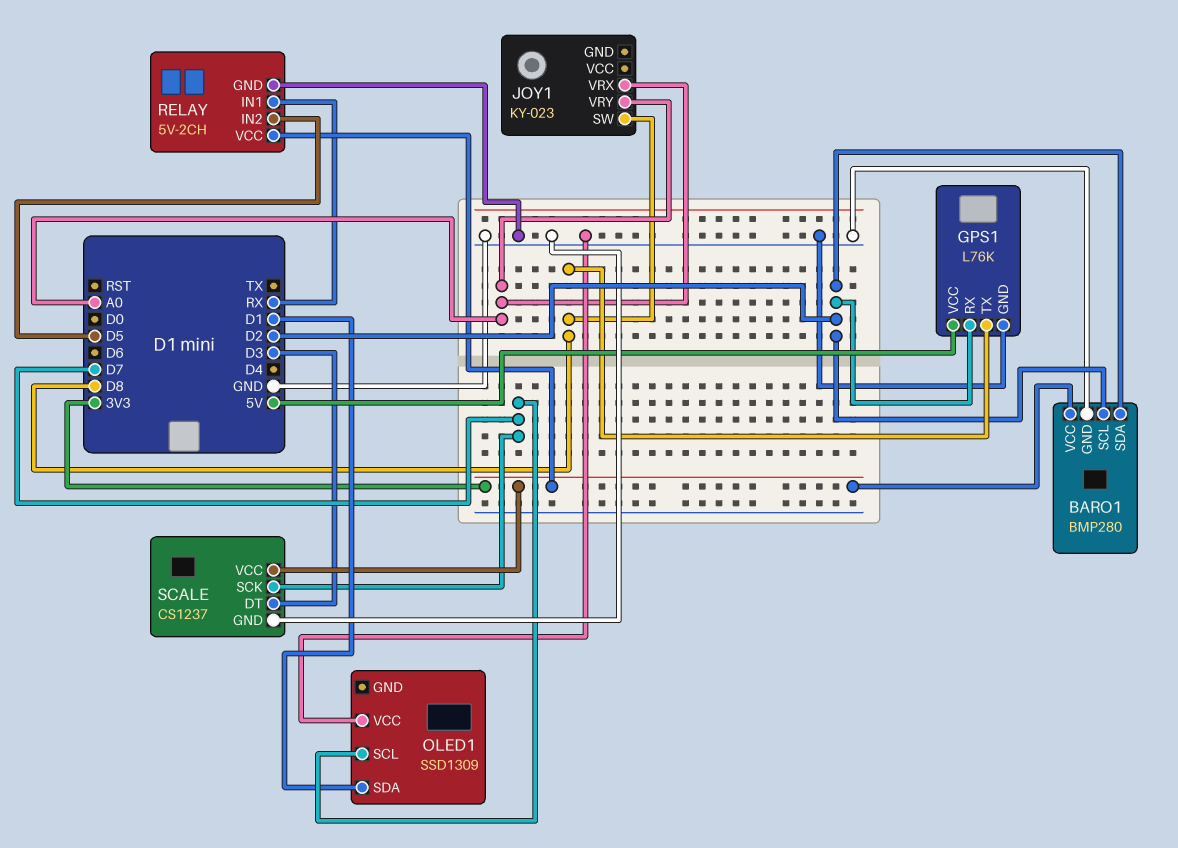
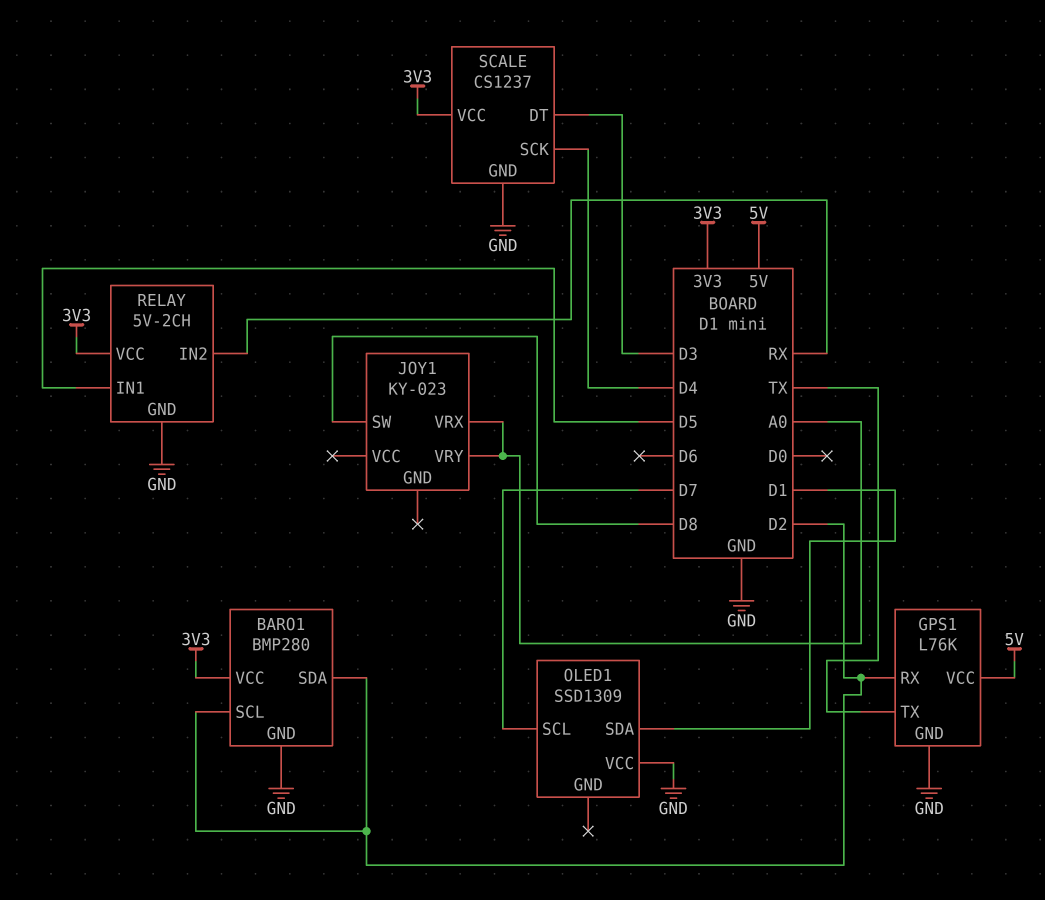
GPS1 pin TX: D8 -> TX
RELAY pin IN1: RX -> D5
RELAY pin IN2: D5 -> RX
SCALE pin SCK: D7 -> D4

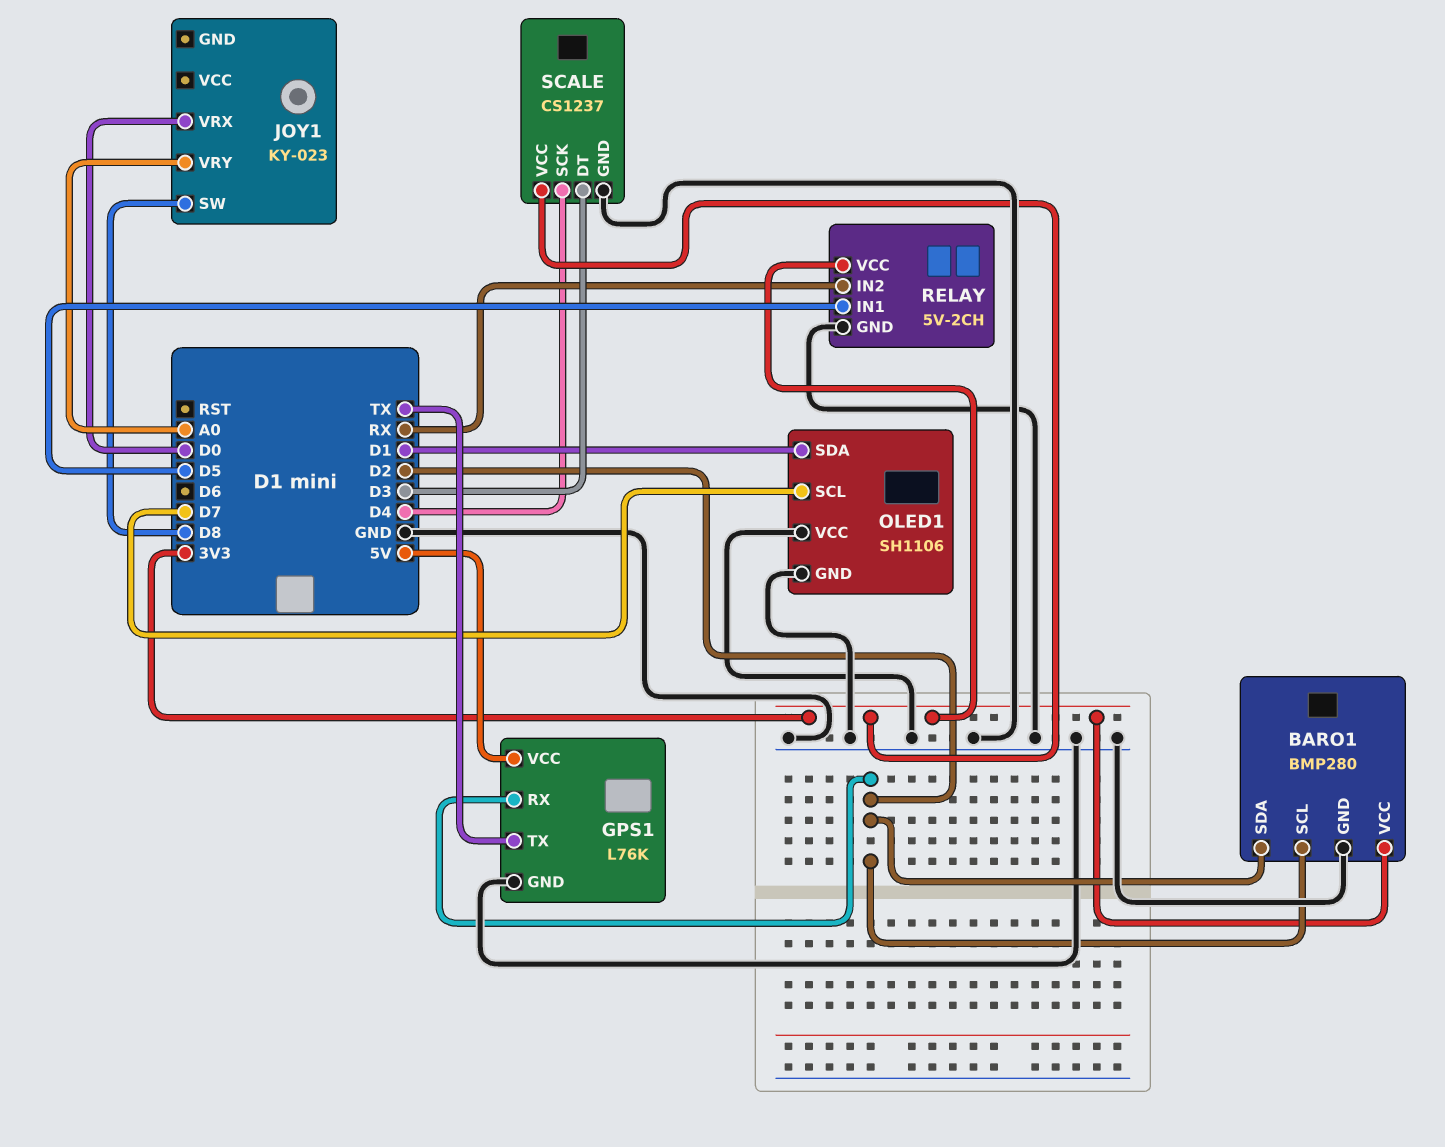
JOY1 pin VRX: A0 -> D0
OLED1: SSD1309 -> SH1106
OLED1 pin GND: none -> GND

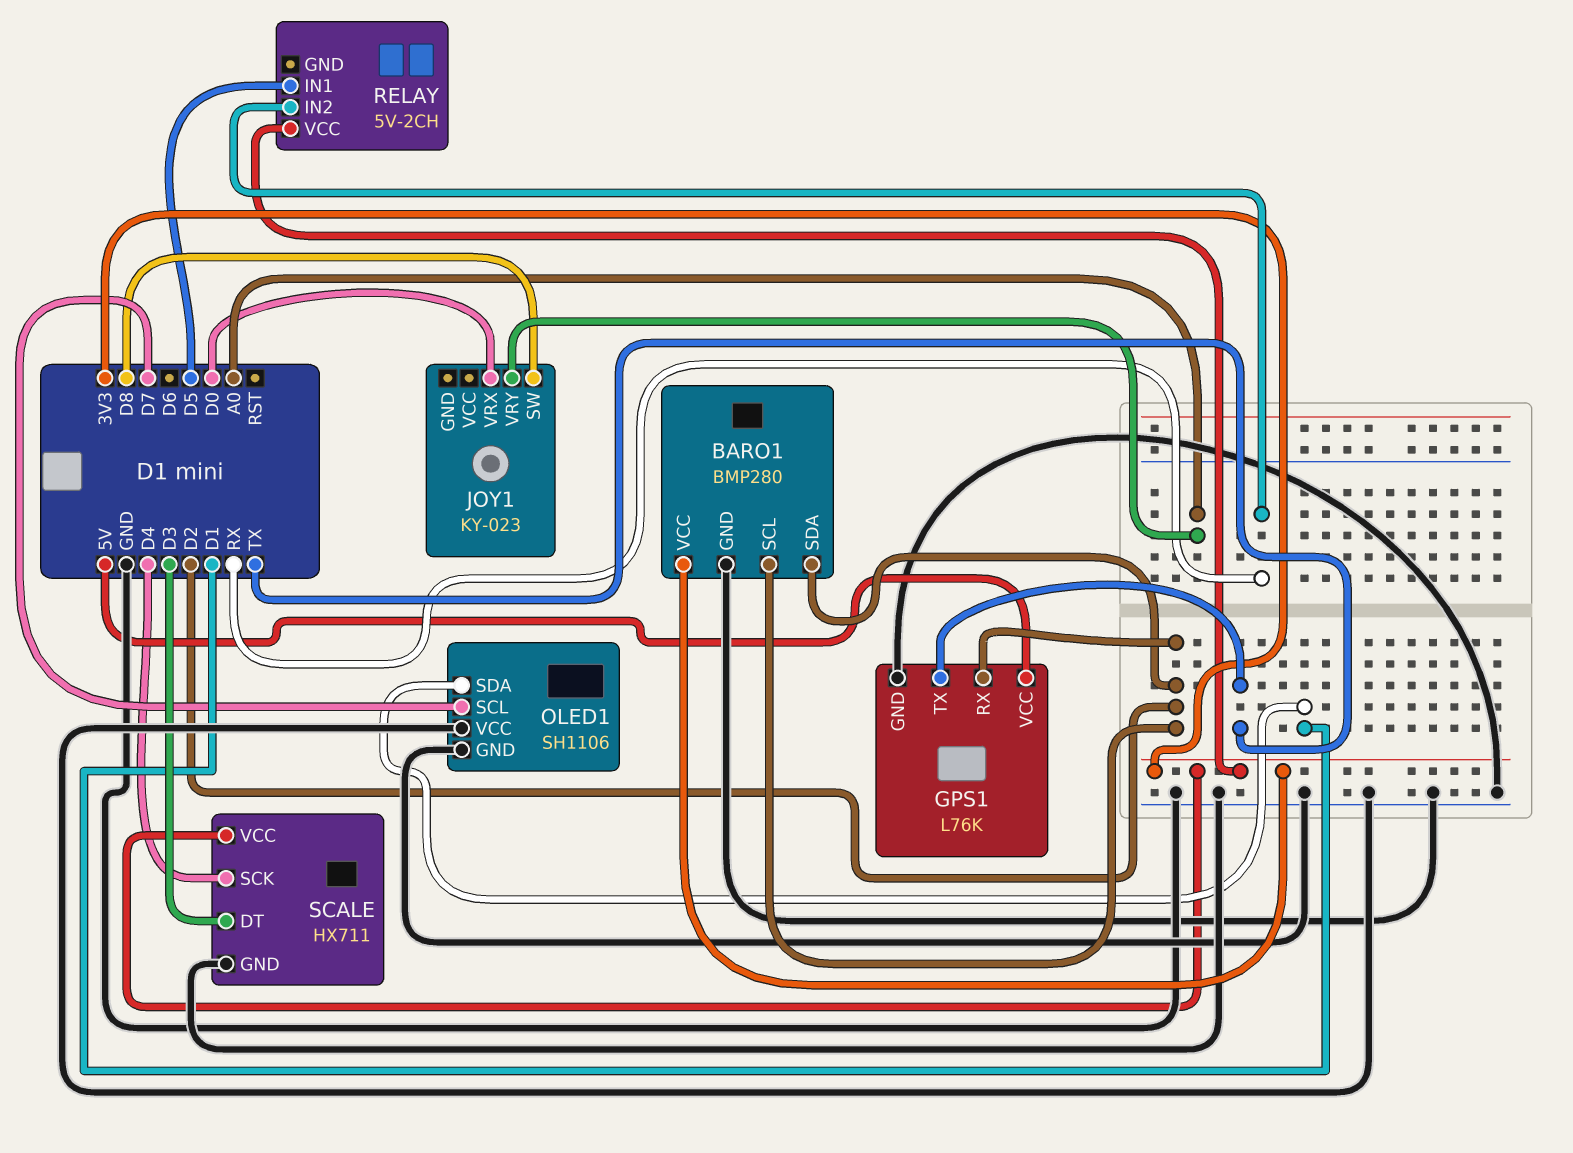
RELAY pin GND: GND -> none
SCALE: CS1237 -> HX711

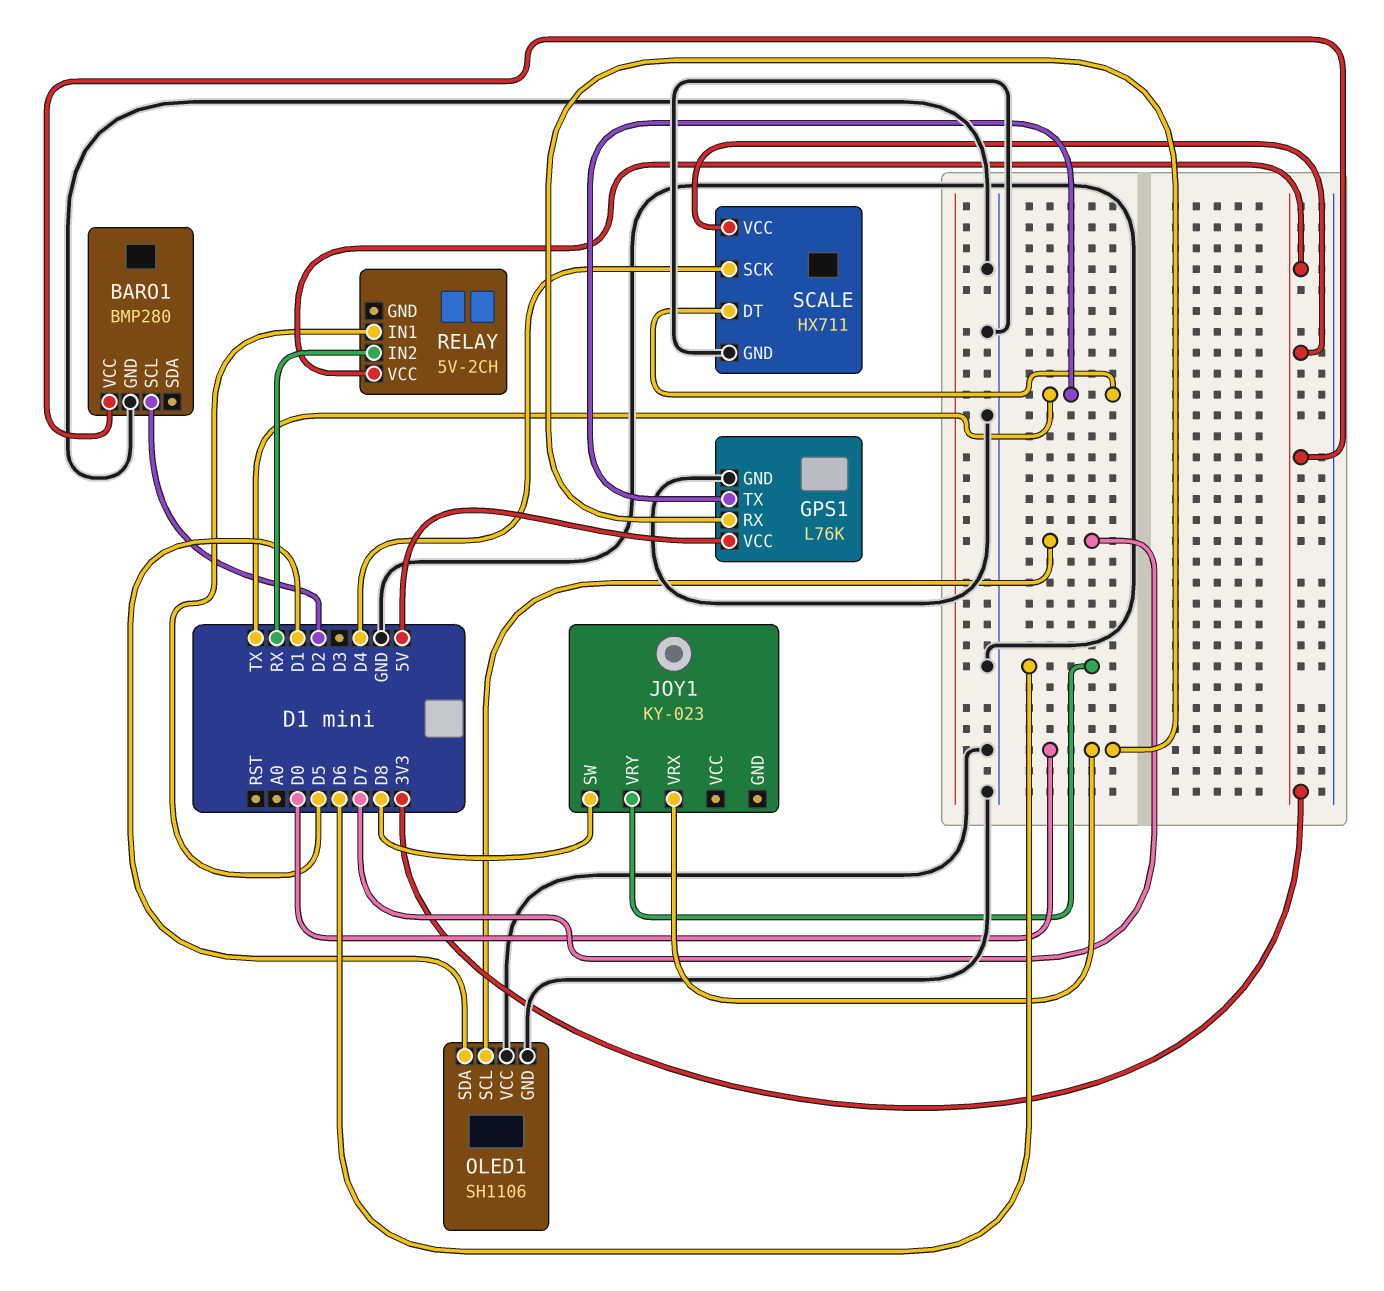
BARO1 pin SDA: D2 -> none
GPS1 pin RX: D2 -> D0
JOY1 pin VRY: A0 -> D6
SCALE pin DT: D3 -> TX

